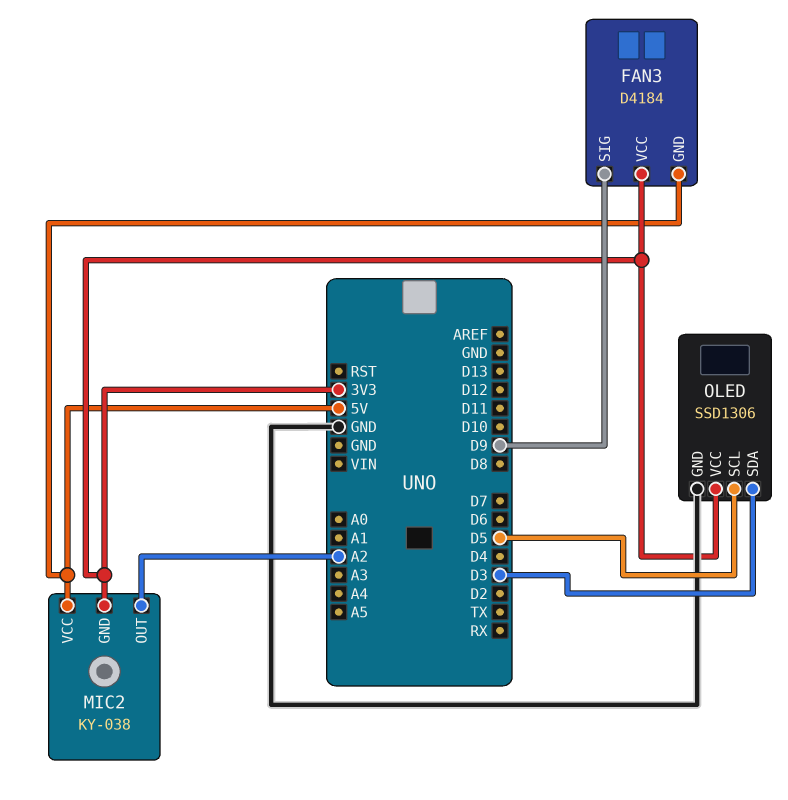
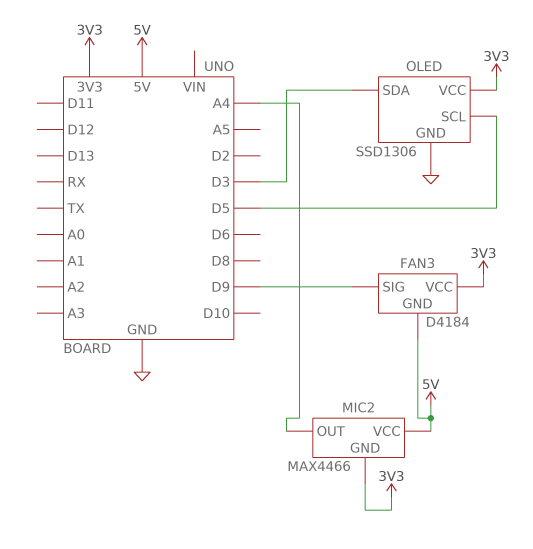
MIC2: KY-038 -> MAX4466
MIC2 pin OUT: A2 -> A4

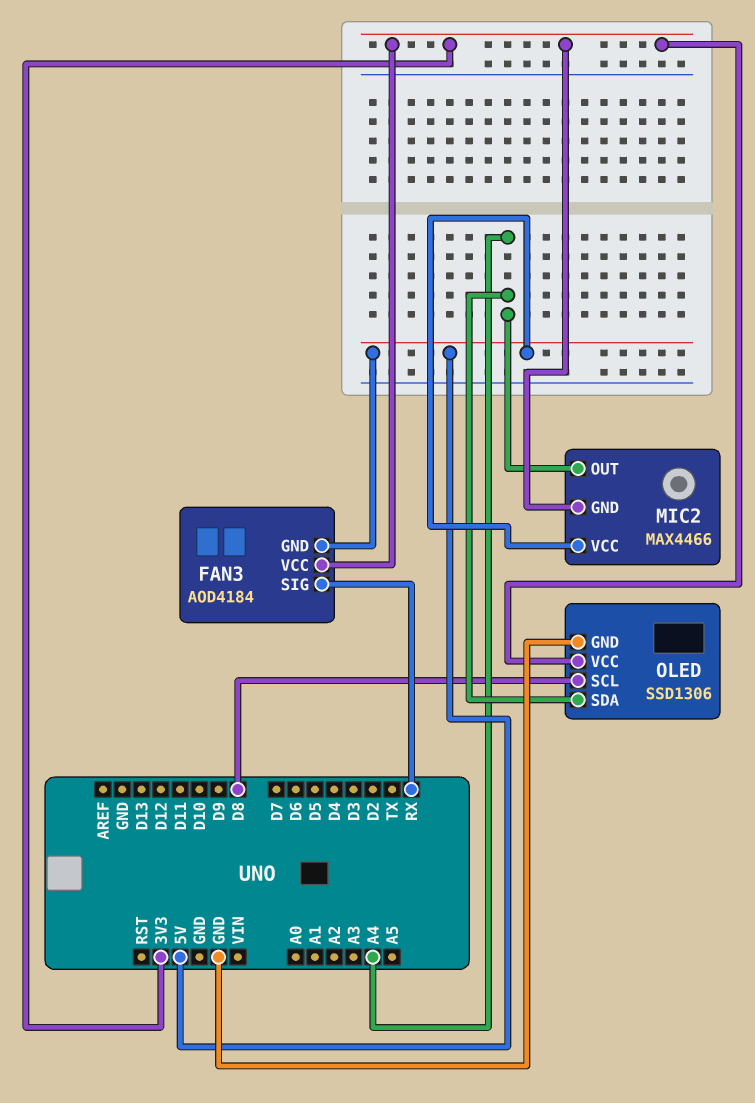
FAN3: D4184 -> AOD4184
FAN3 pin SIG: D9 -> RX
OLED pin SCL: D5 -> D8
OLED pin SDA: D3 -> A4

